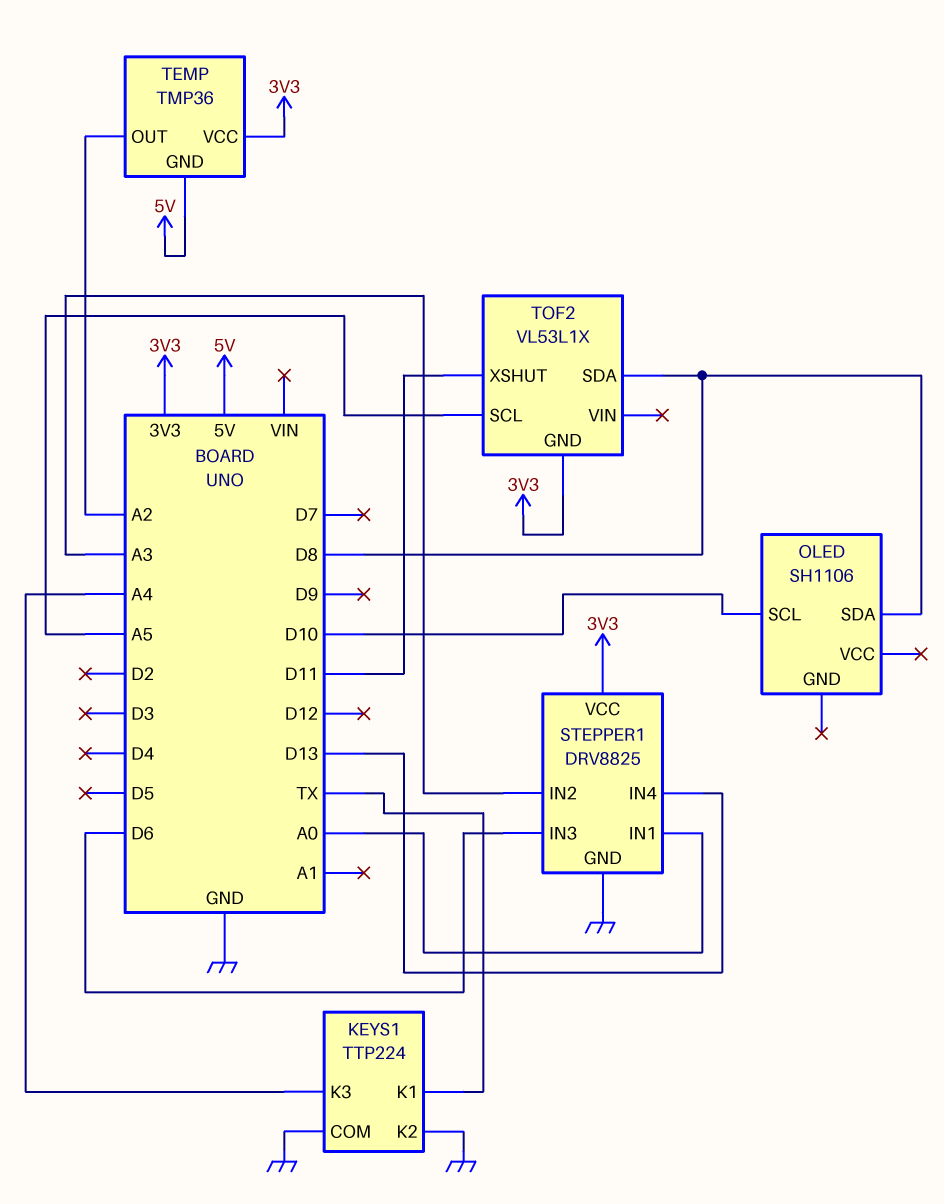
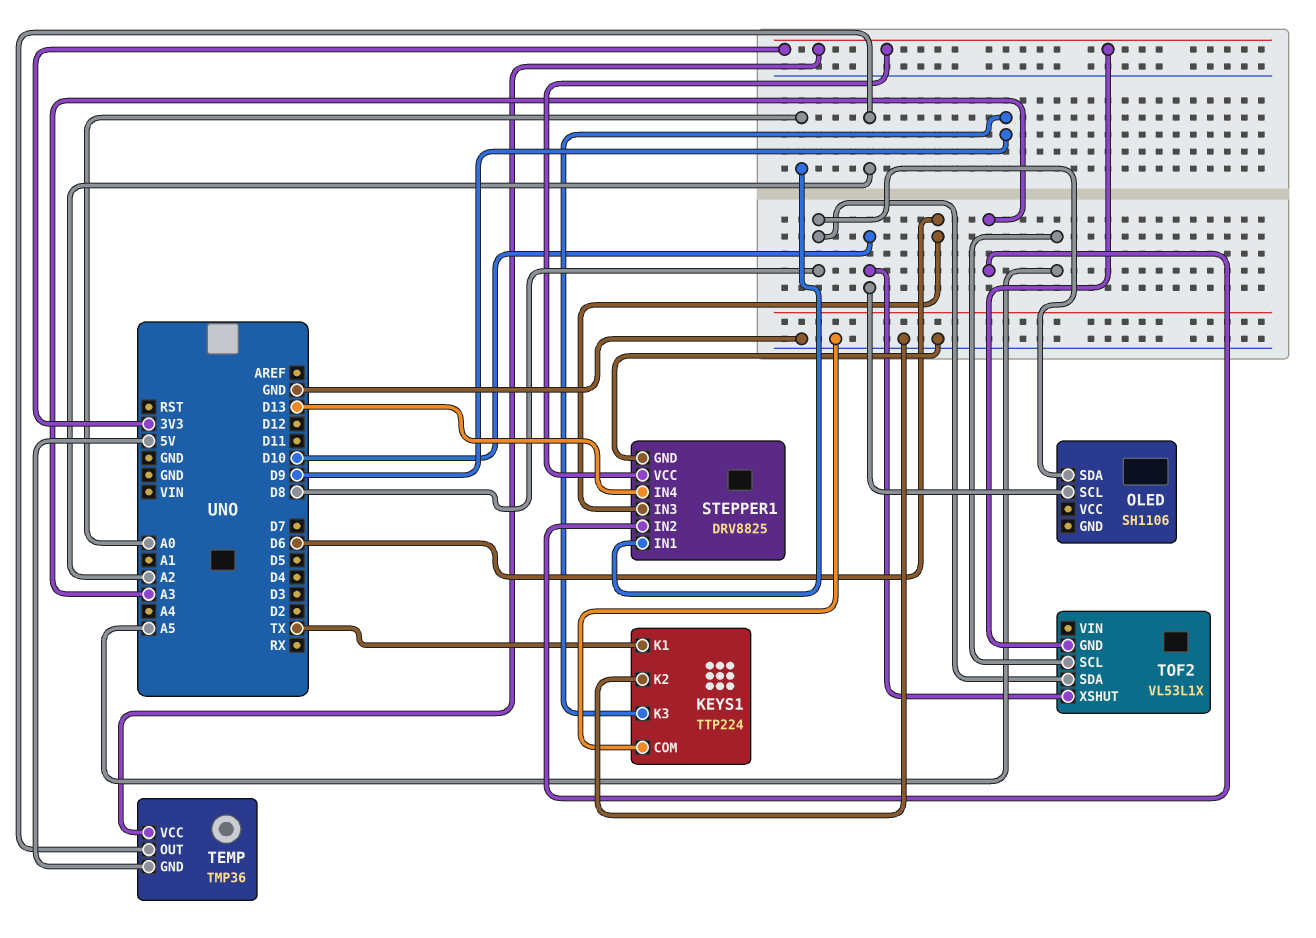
KEYS1 pin K3: A4 -> D9
TOF2 pin XSHUT: D11 -> D10

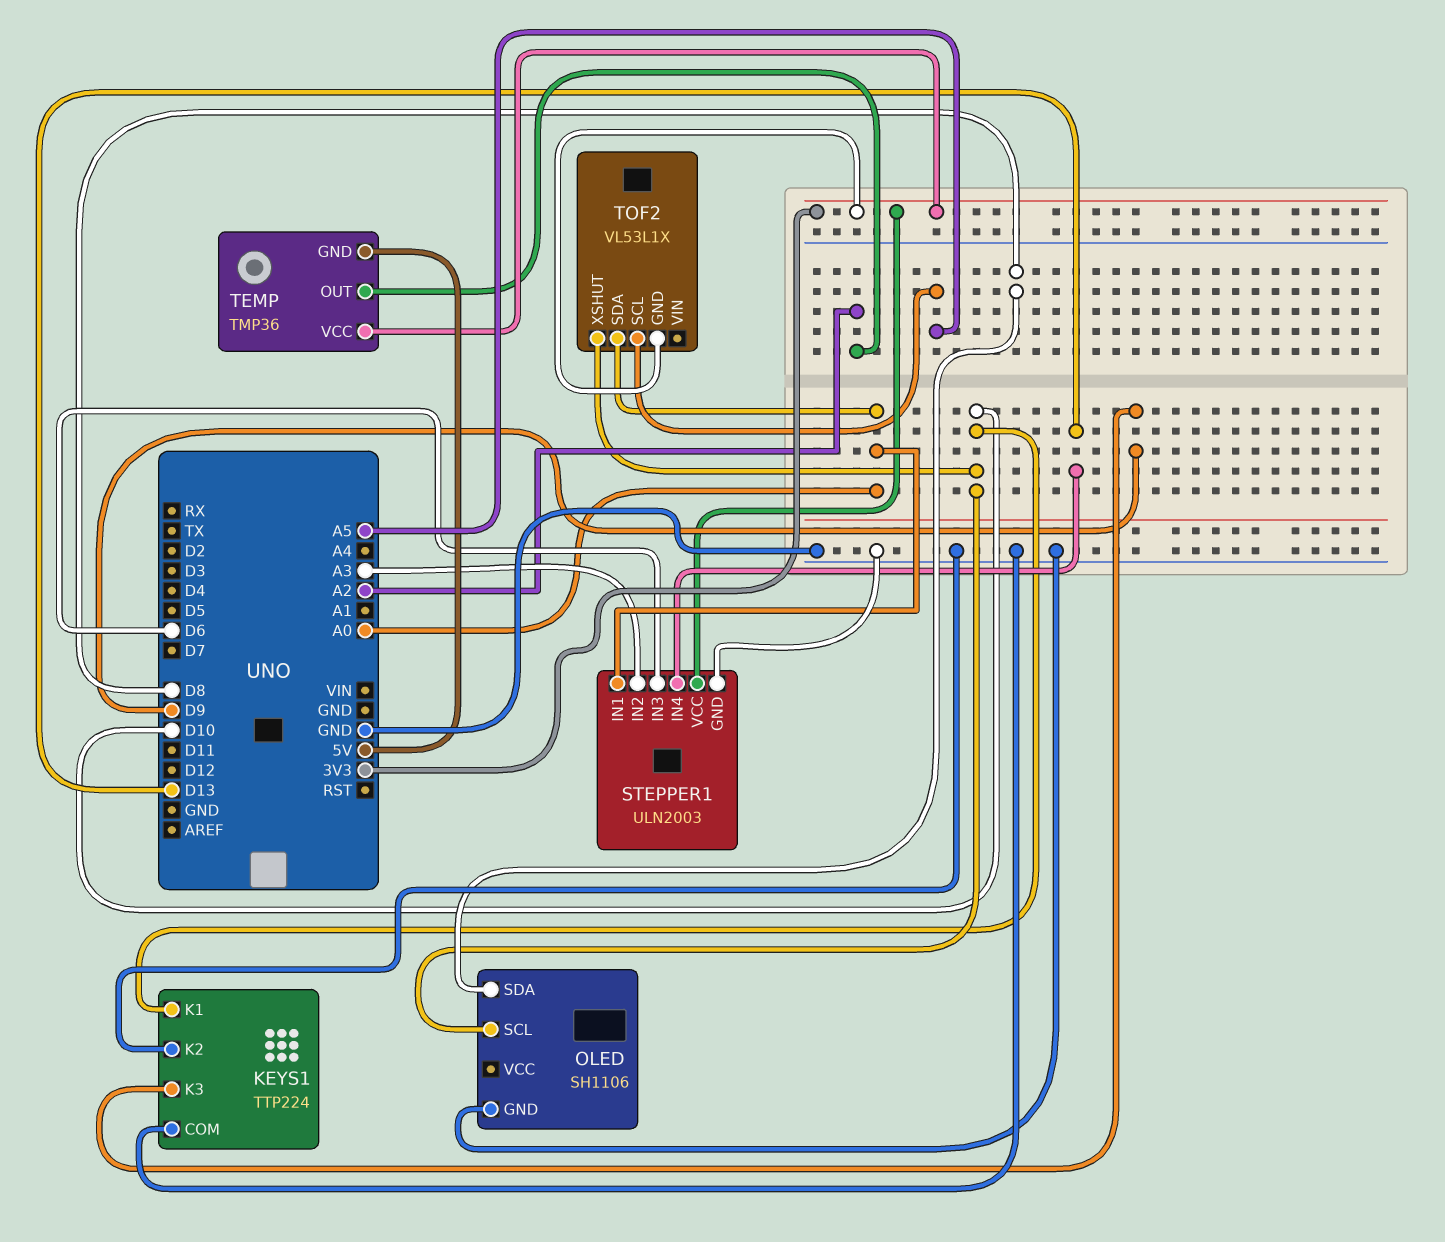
KEYS1 pin K1: TX -> D10
OLED pin GND: none -> GND
STEPPER1: DRV8825 -> ULN2003
TOF2 pin SDA: D8 -> A0

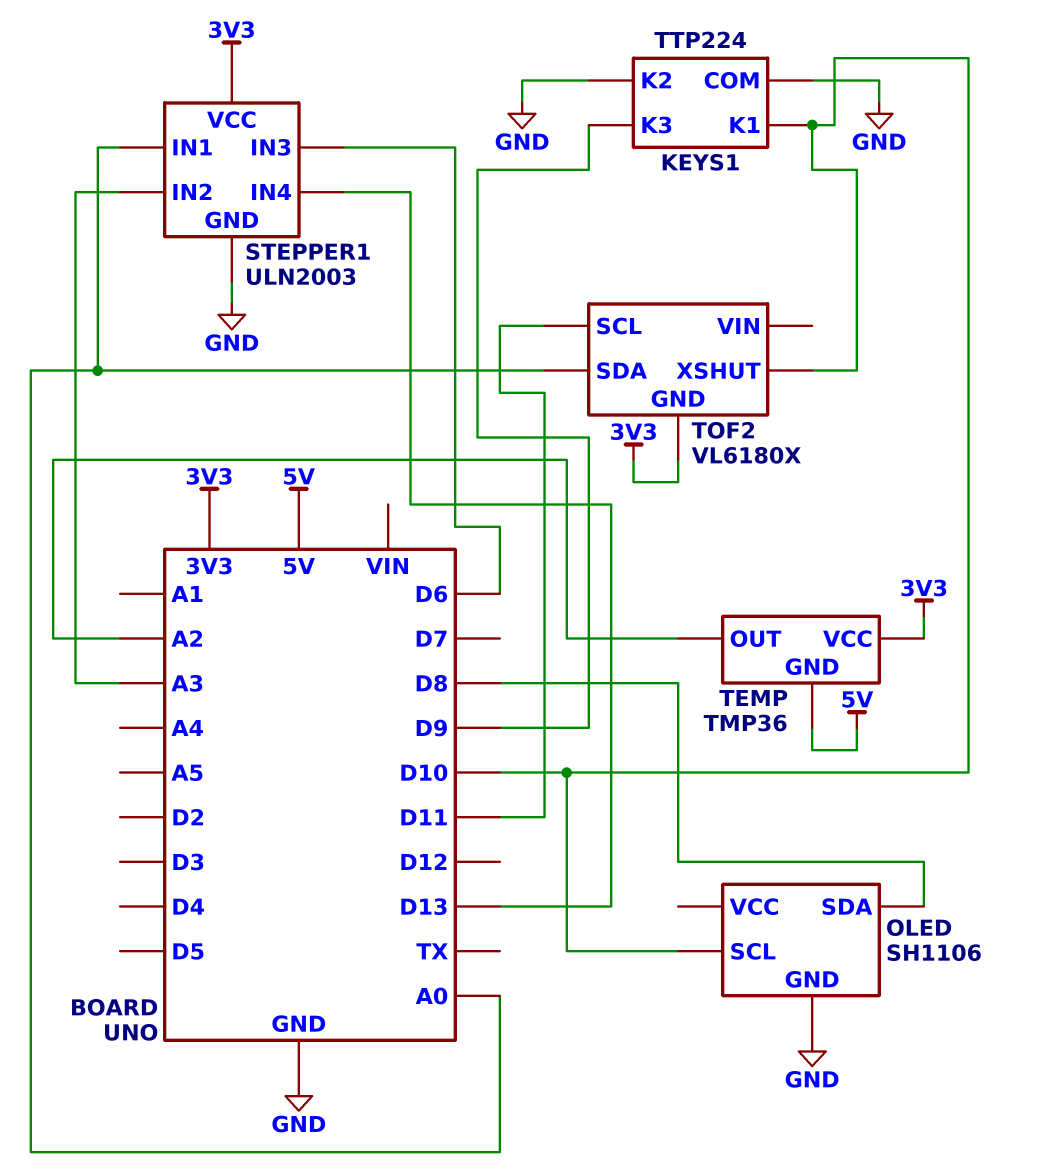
TOF2: VL53L1X -> VL6180X
TOF2 pin SCL: A5 -> D11

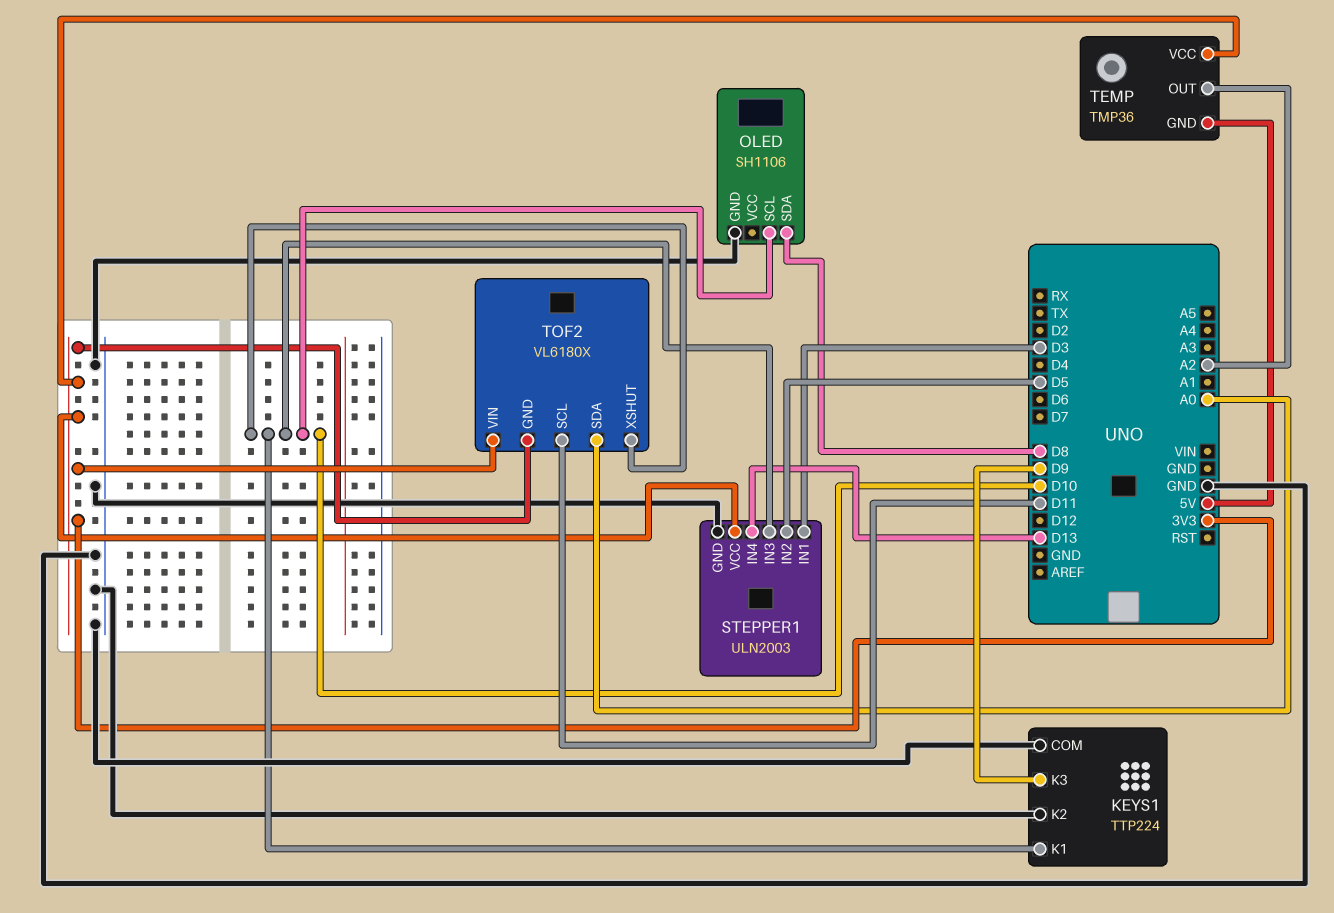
STEPPER1 pin IN1: A0 -> D3
STEPPER1 pin IN2: A3 -> D5
STEPPER1 pin IN3: D6 -> D10
TOF2 pin VIN: none -> 3V3

